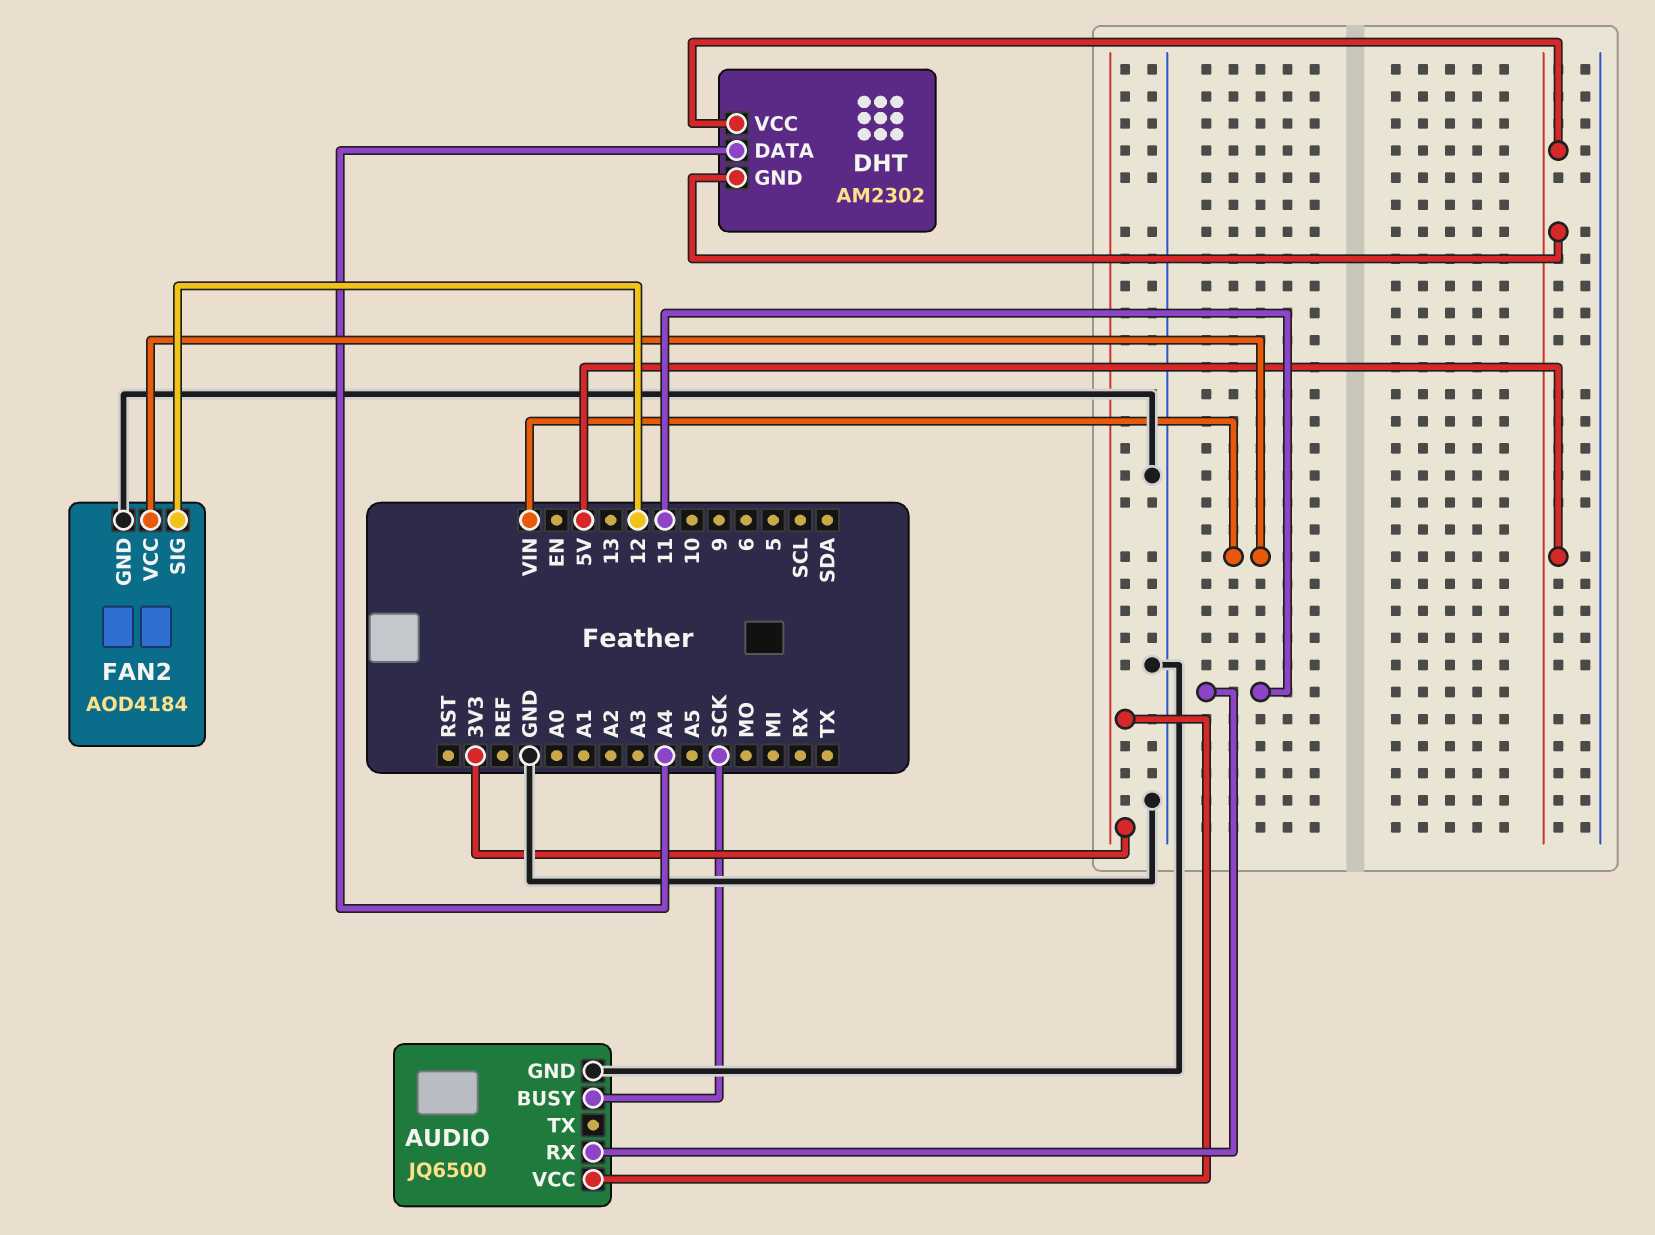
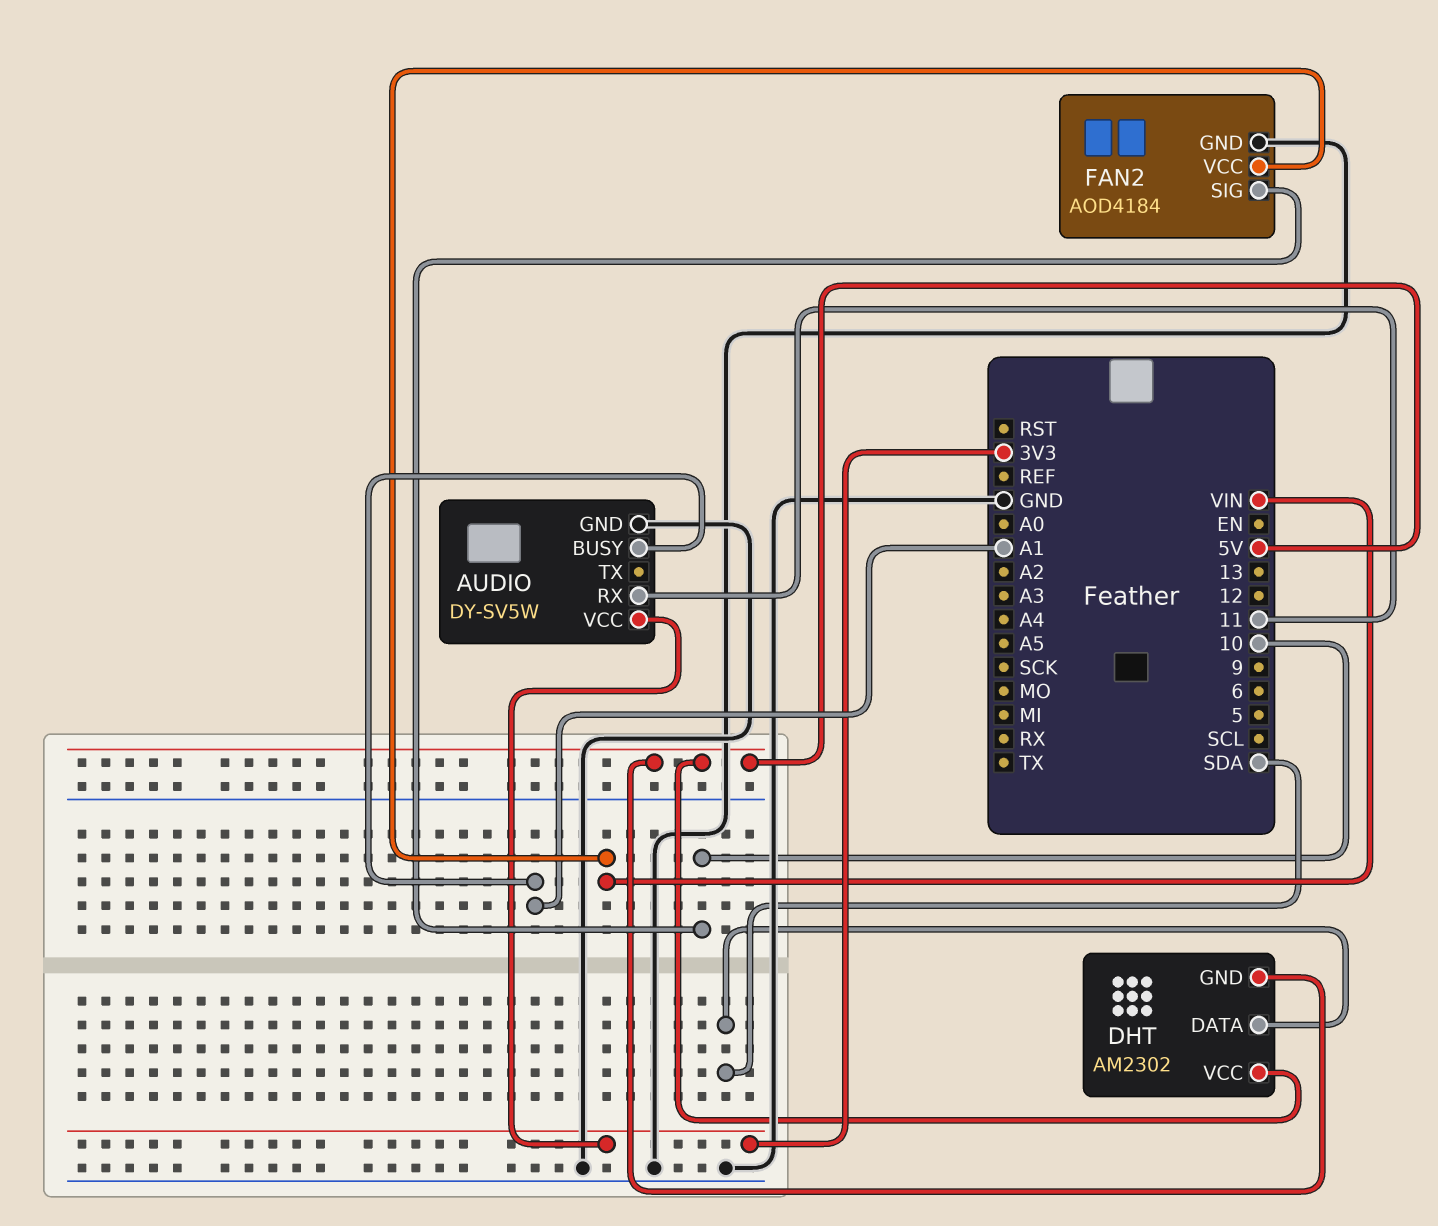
AUDIO: JQ6500 -> DY-SV5W
AUDIO pin BUSY: SCK -> A1
DHT pin DATA: A4 -> SDA
FAN2 pin SIG: 12 -> 10

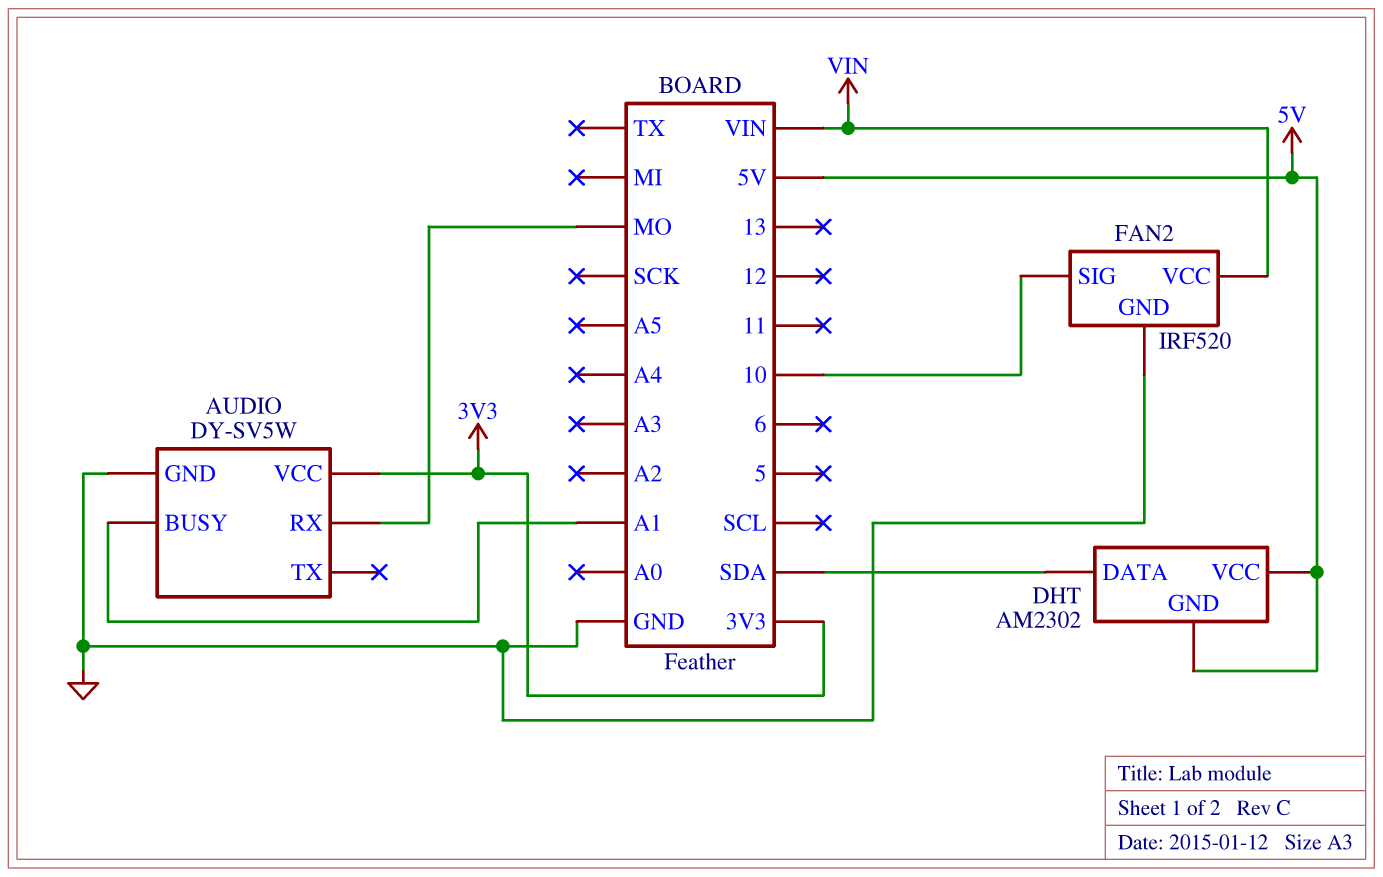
AUDIO pin RX: 11 -> MO
FAN2: AOD4184 -> IRF520

